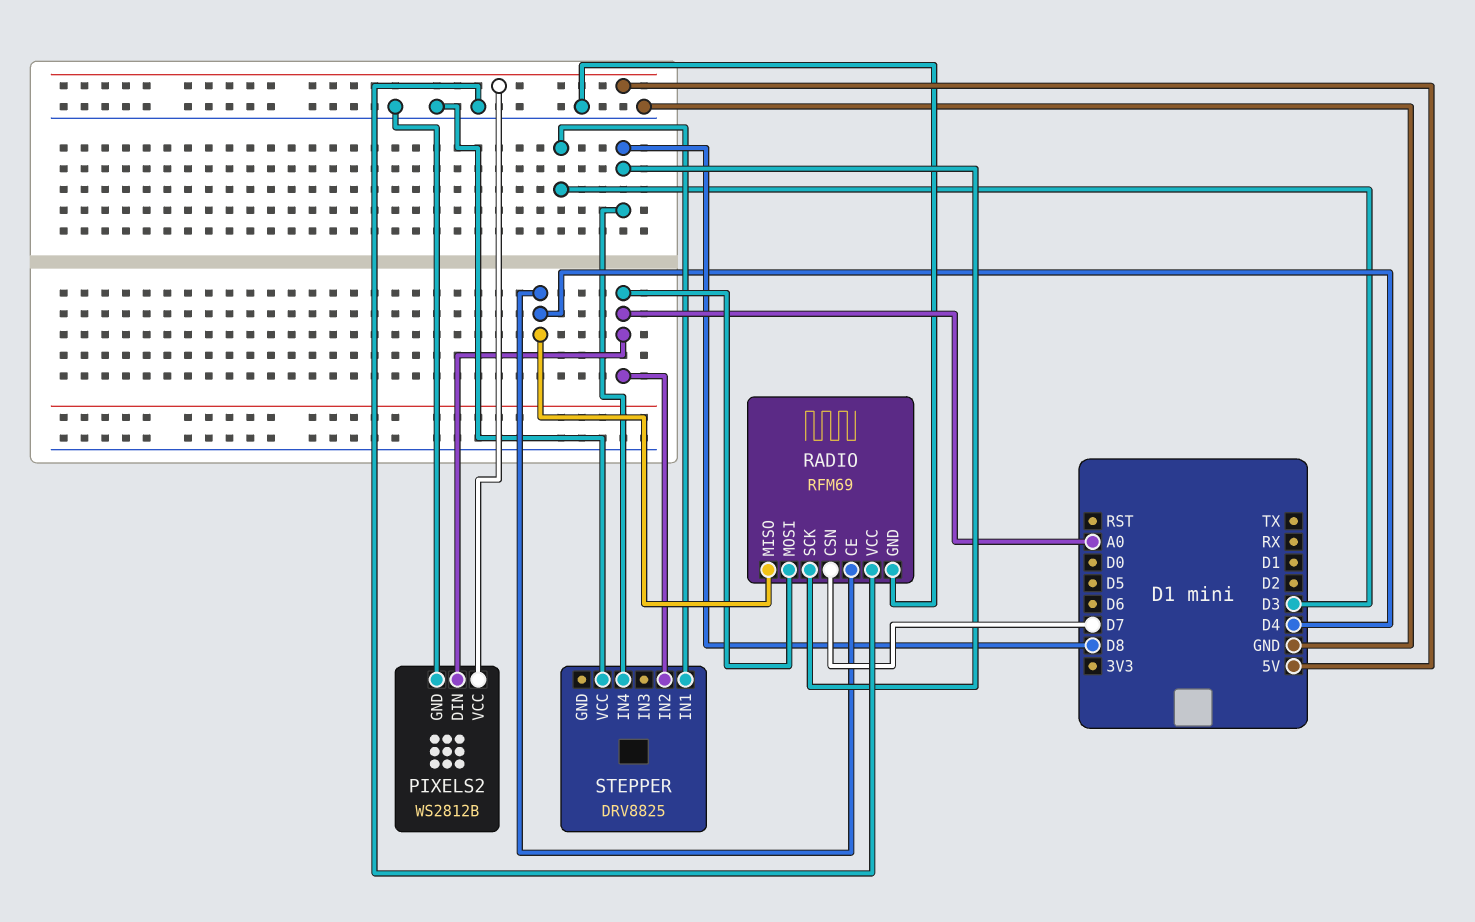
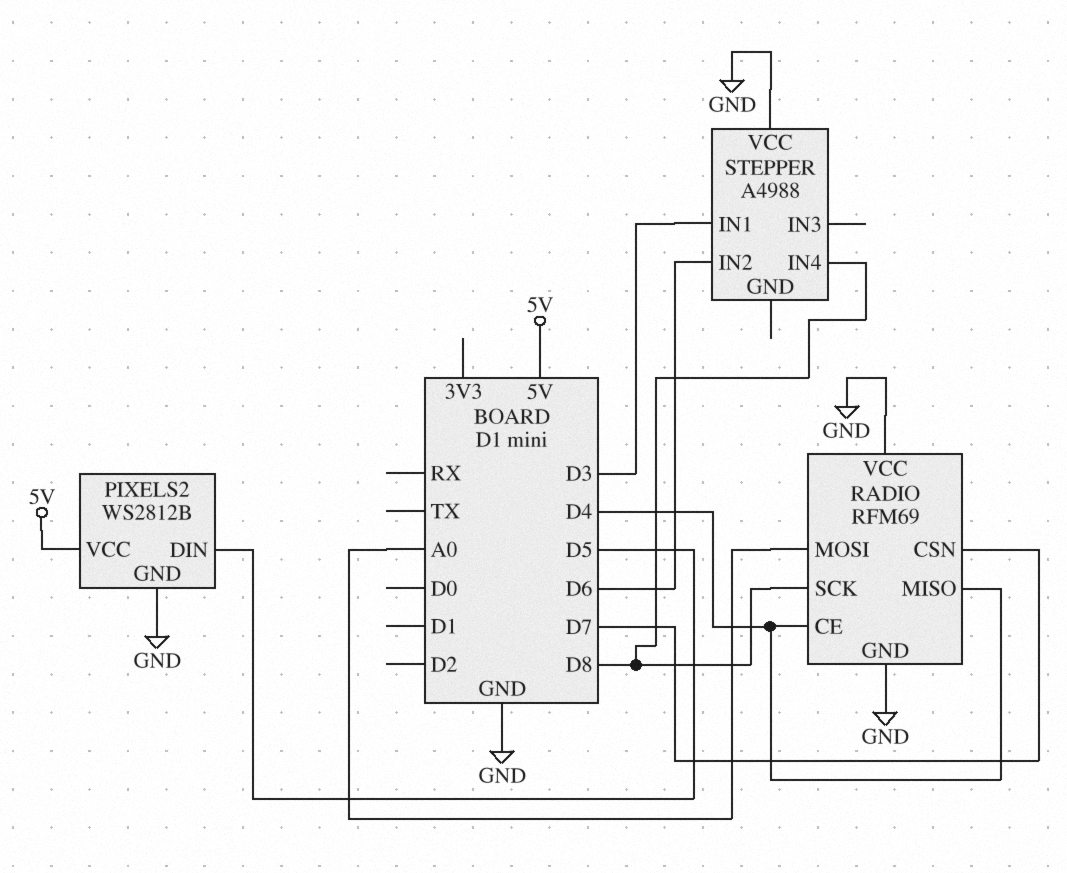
PIXELS2 pin DIN: A0 -> D5
STEPPER: DRV8825 -> A4988
STEPPER pin IN2: A0 -> D6

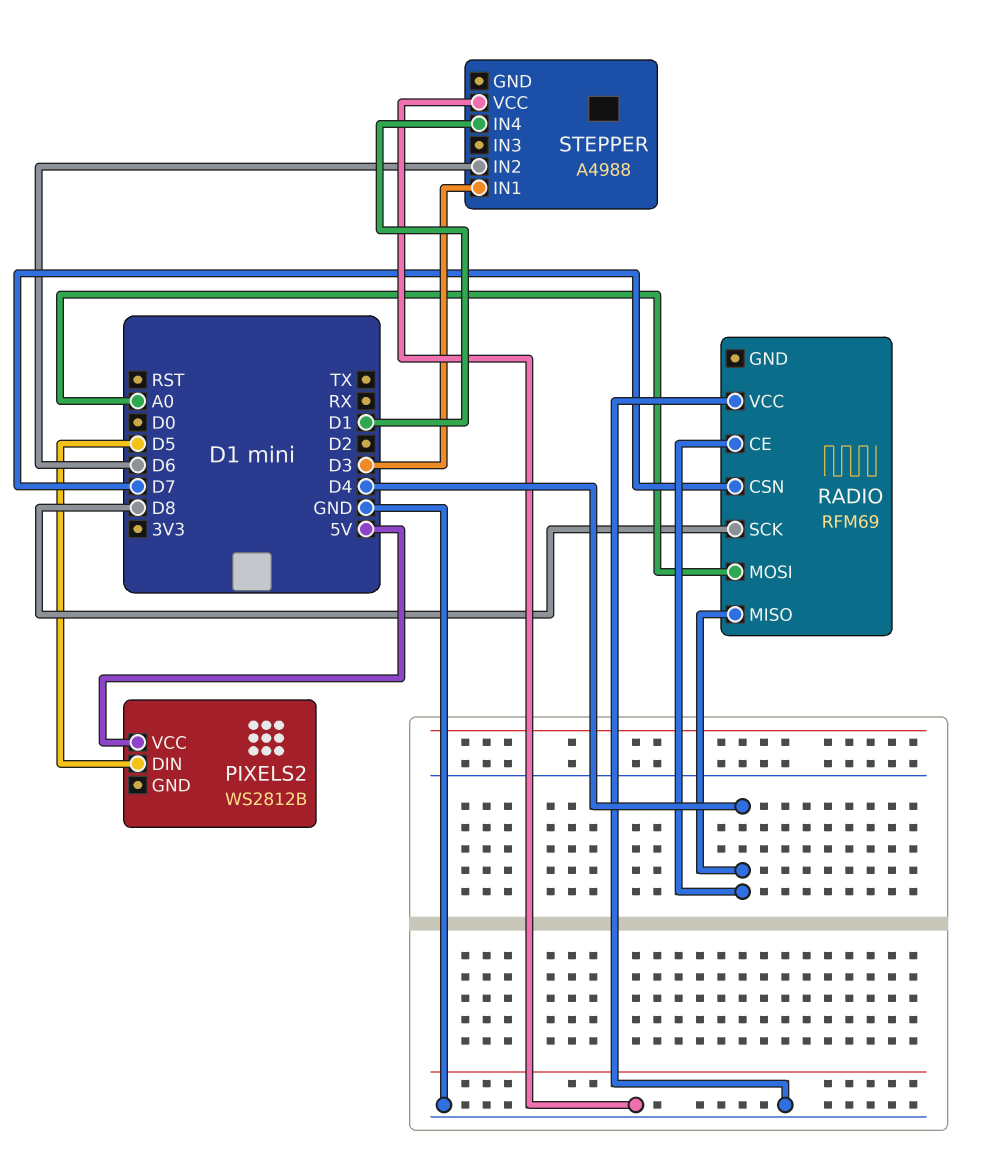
PIXELS2 pin GND: GND -> none
RADIO pin GND: GND -> none
STEPPER pin IN4: D8 -> D1

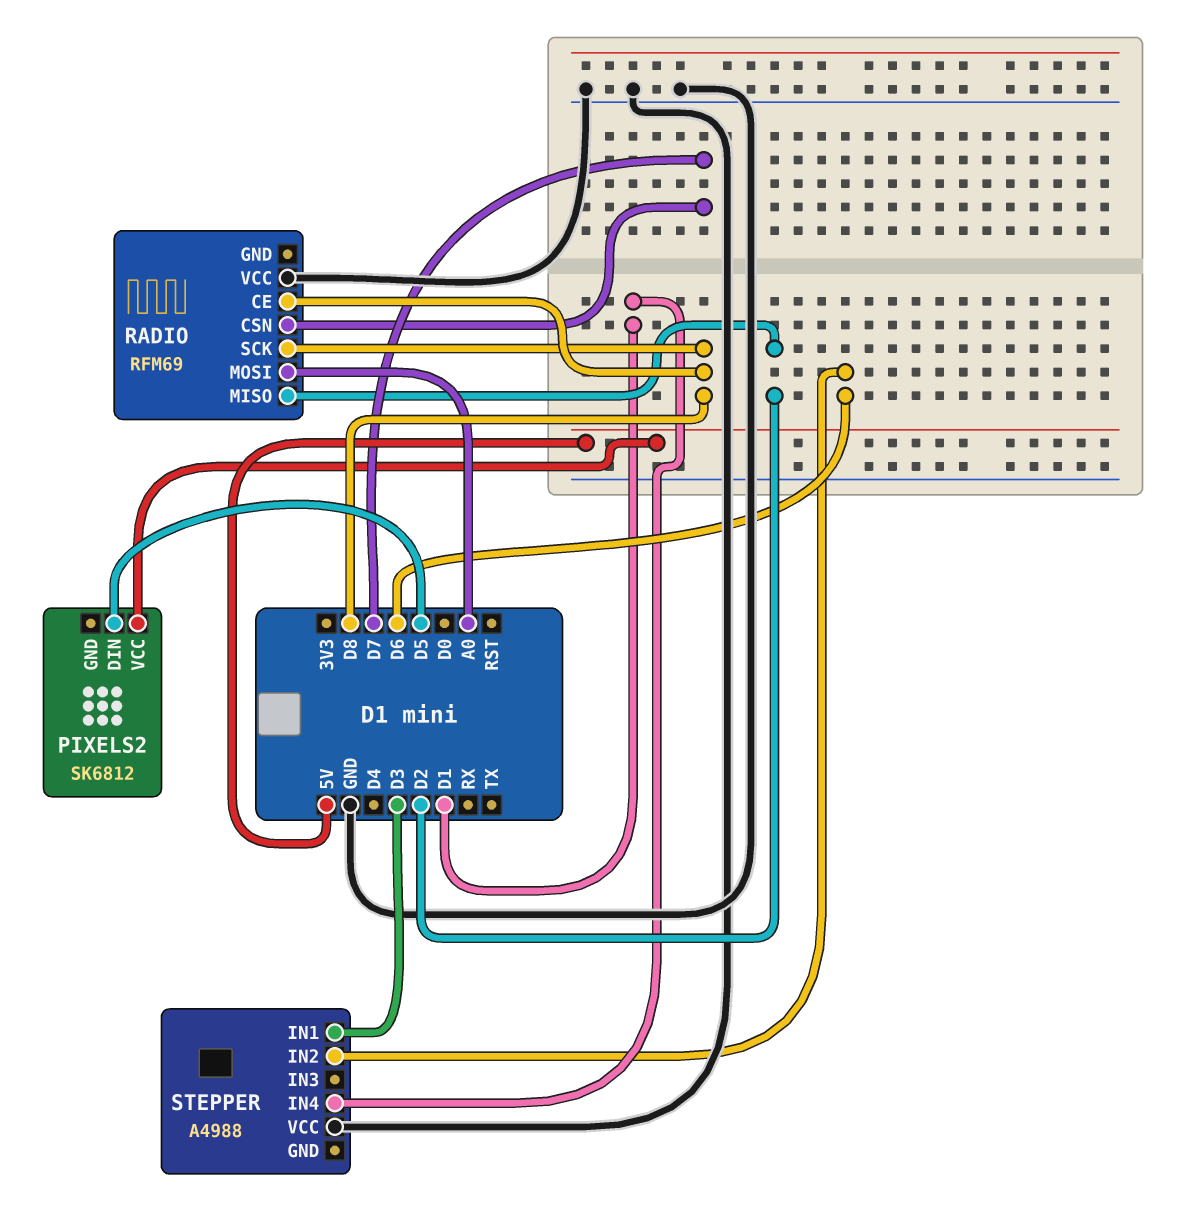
PIXELS2: WS2812B -> SK6812
RADIO pin CE: D4 -> D8
RADIO pin MISO: D4 -> D2

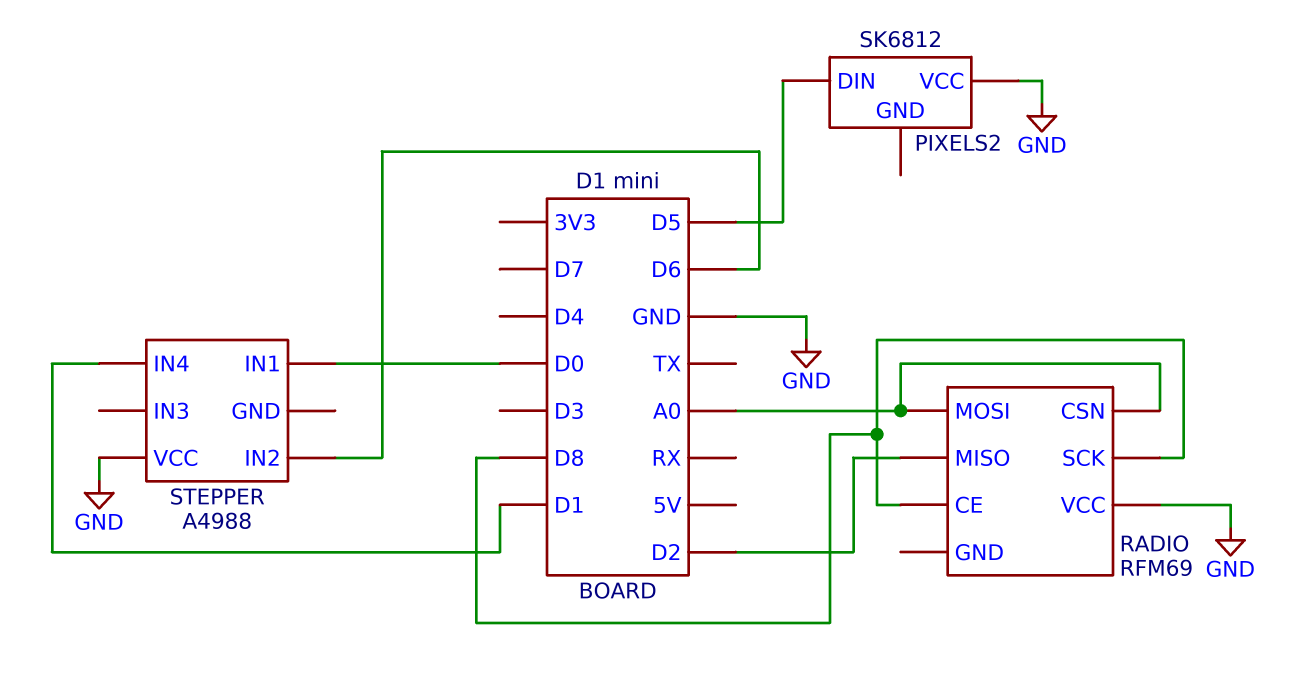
PIXELS2 pin VCC: 5V -> GND
RADIO pin CSN: D7 -> A0
STEPPER pin IN1: D3 -> D0

